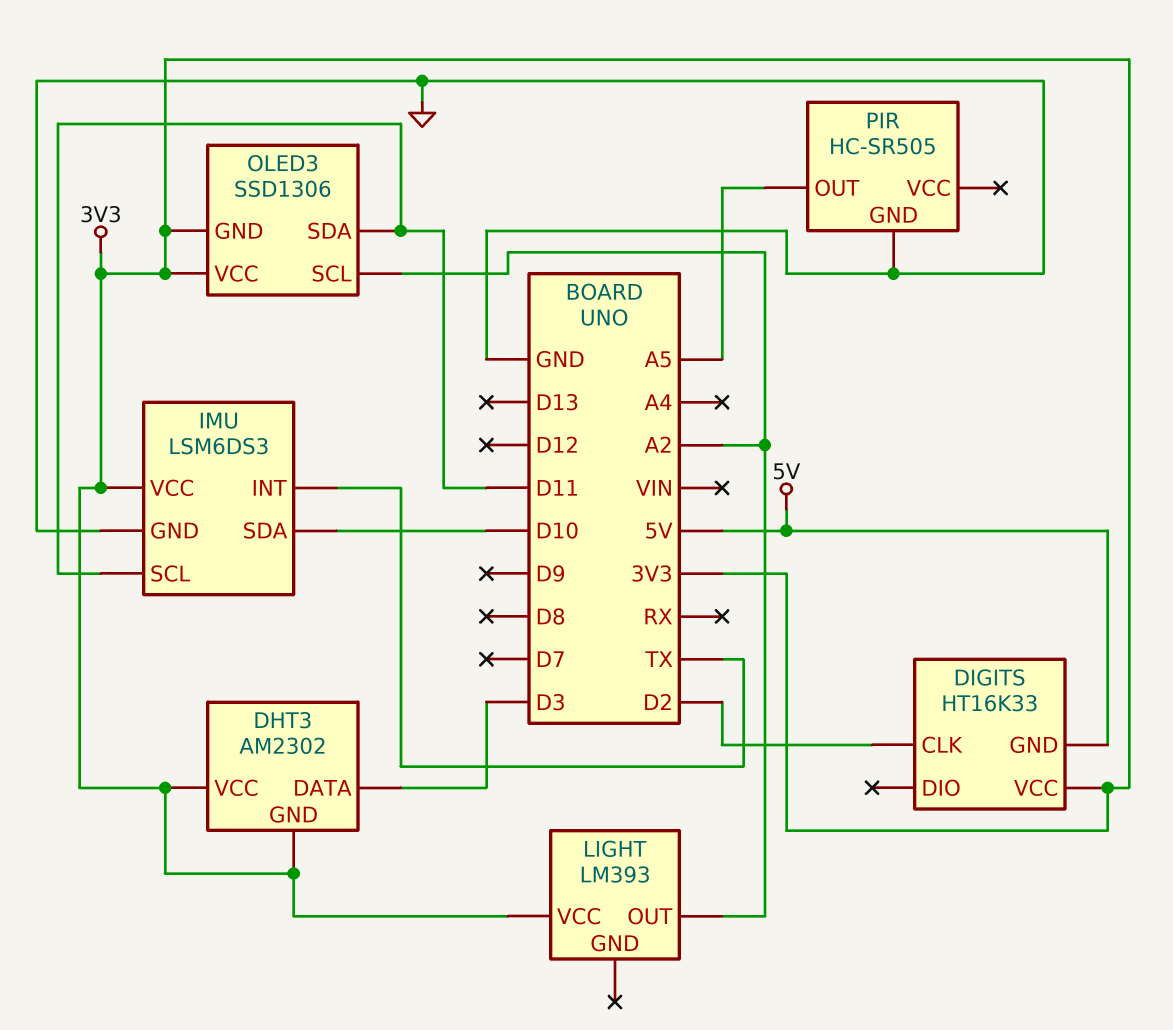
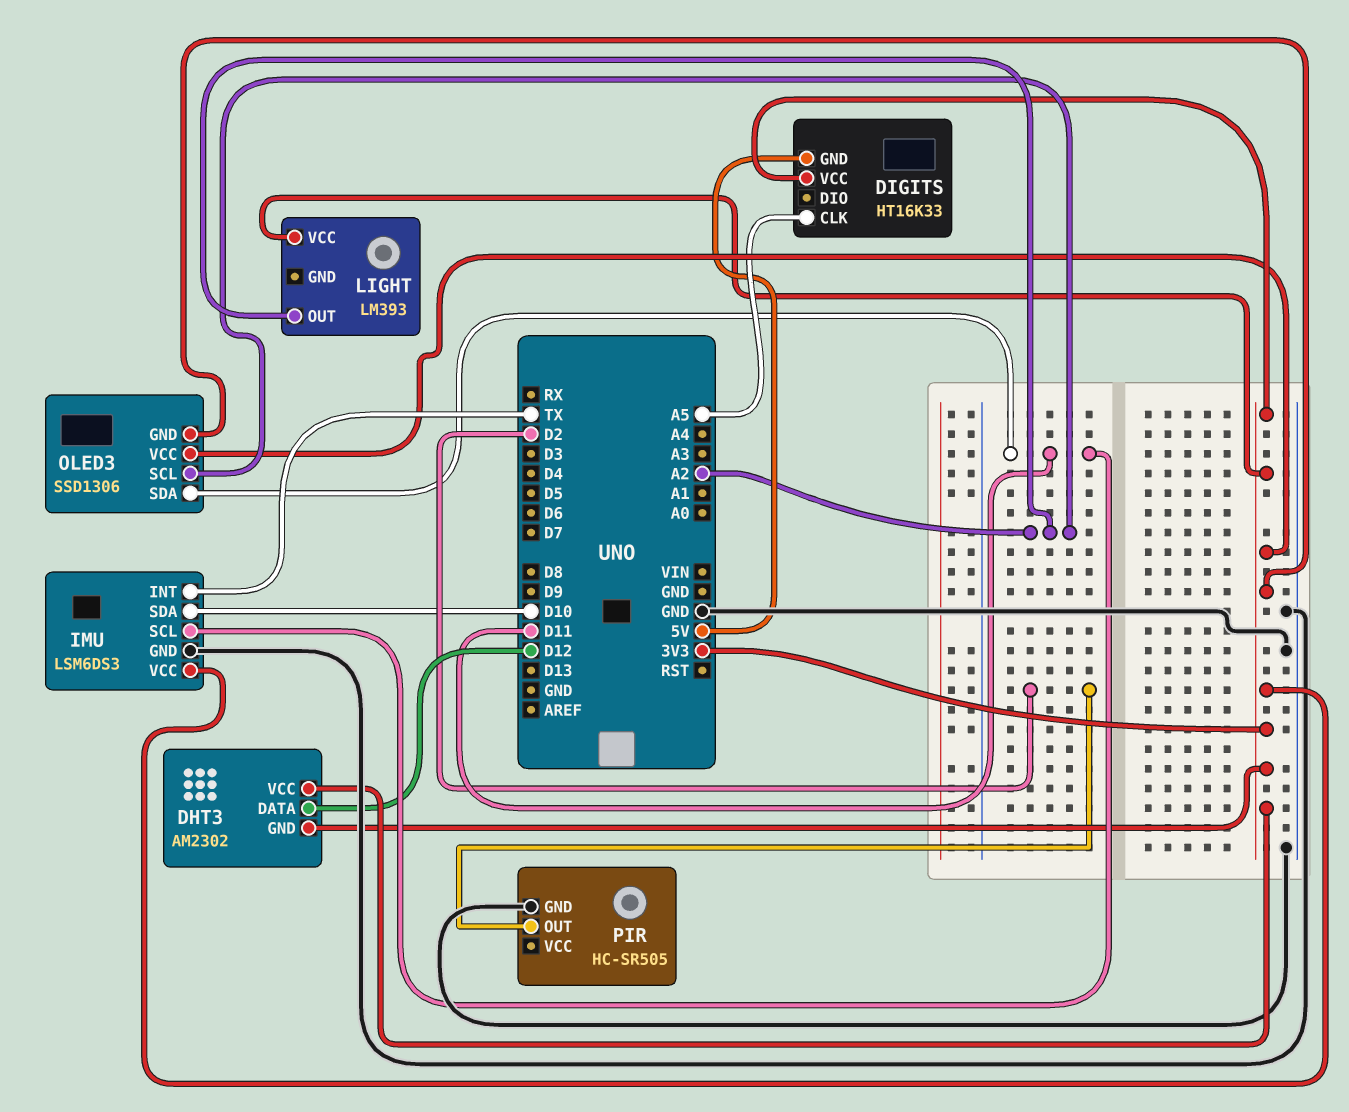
DHT3 pin DATA: D3 -> D12
DIGITS pin CLK: D2 -> A5
PIR pin OUT: A5 -> D2

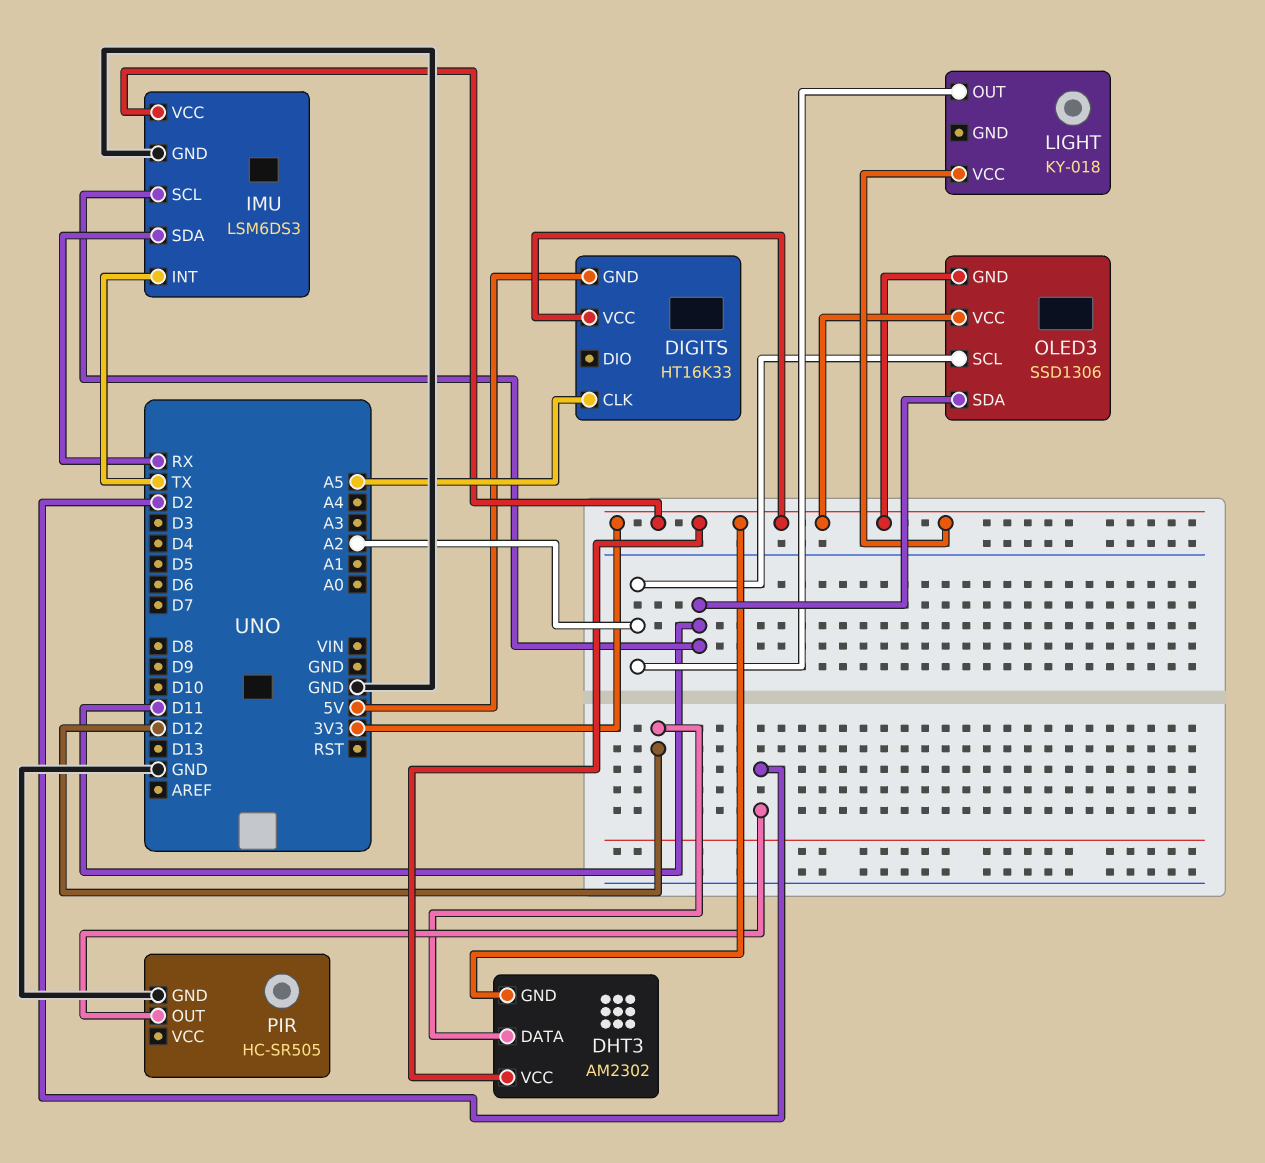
IMU pin SDA: D10 -> RX
LIGHT: LM393 -> KY-018

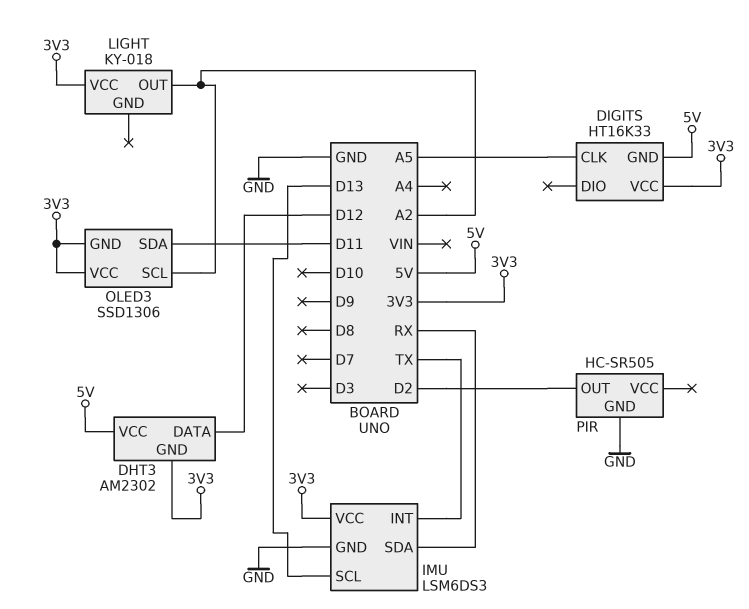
DHT3 pin VCC: 3V3 -> 5V
IMU pin SCL: D11 -> D13

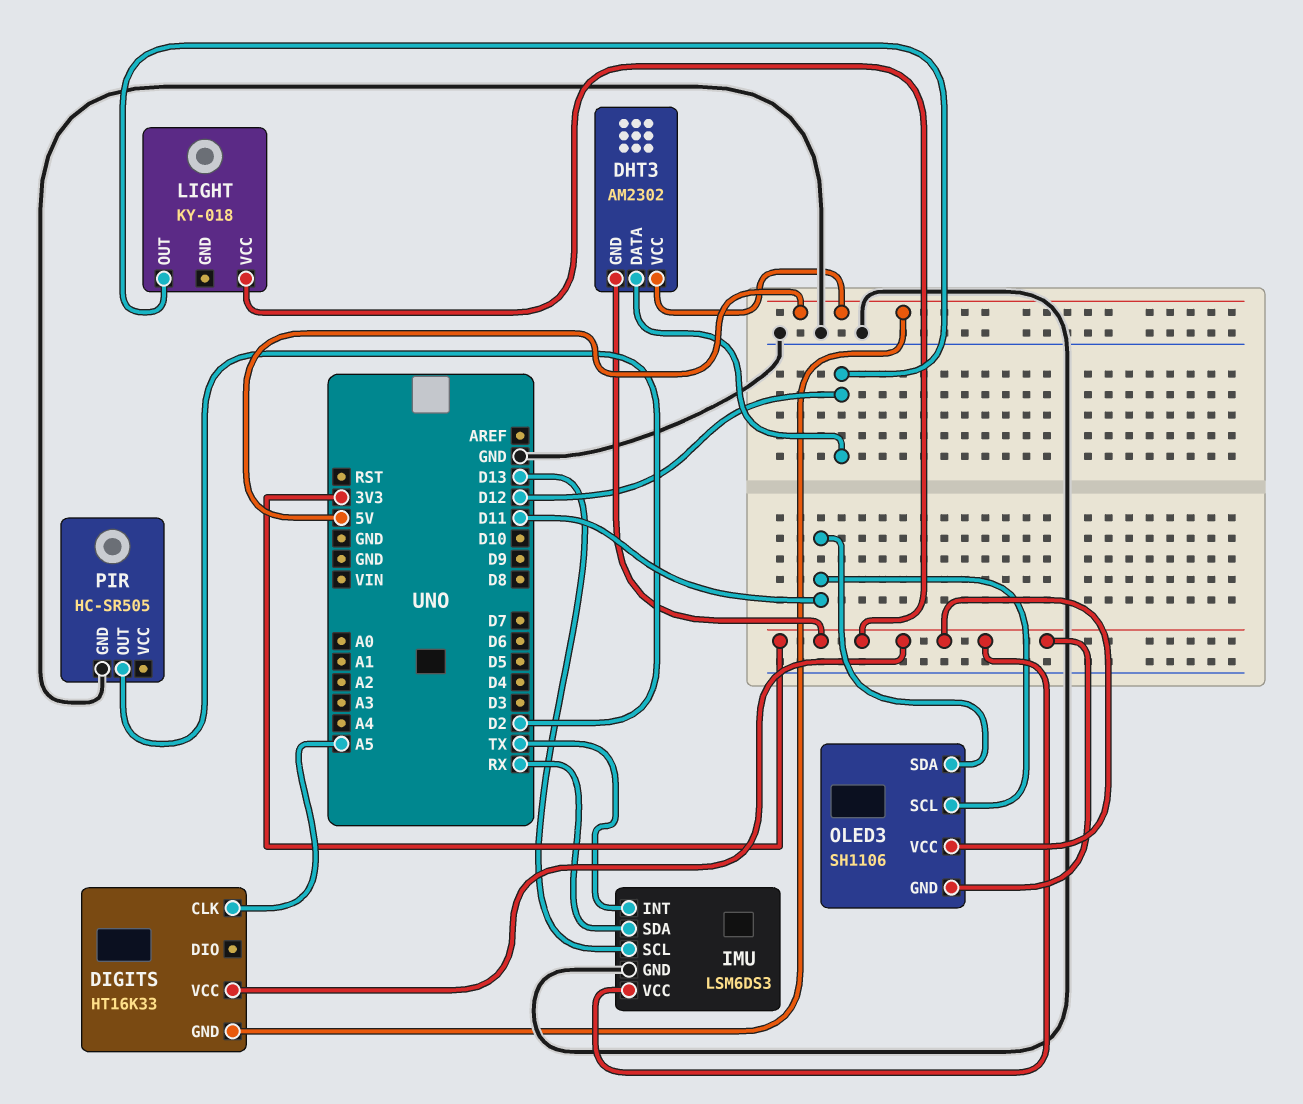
LIGHT pin OUT: A2 -> D12
OLED3: SSD1306 -> SH1106
OLED3 pin SCL: A2 -> D11

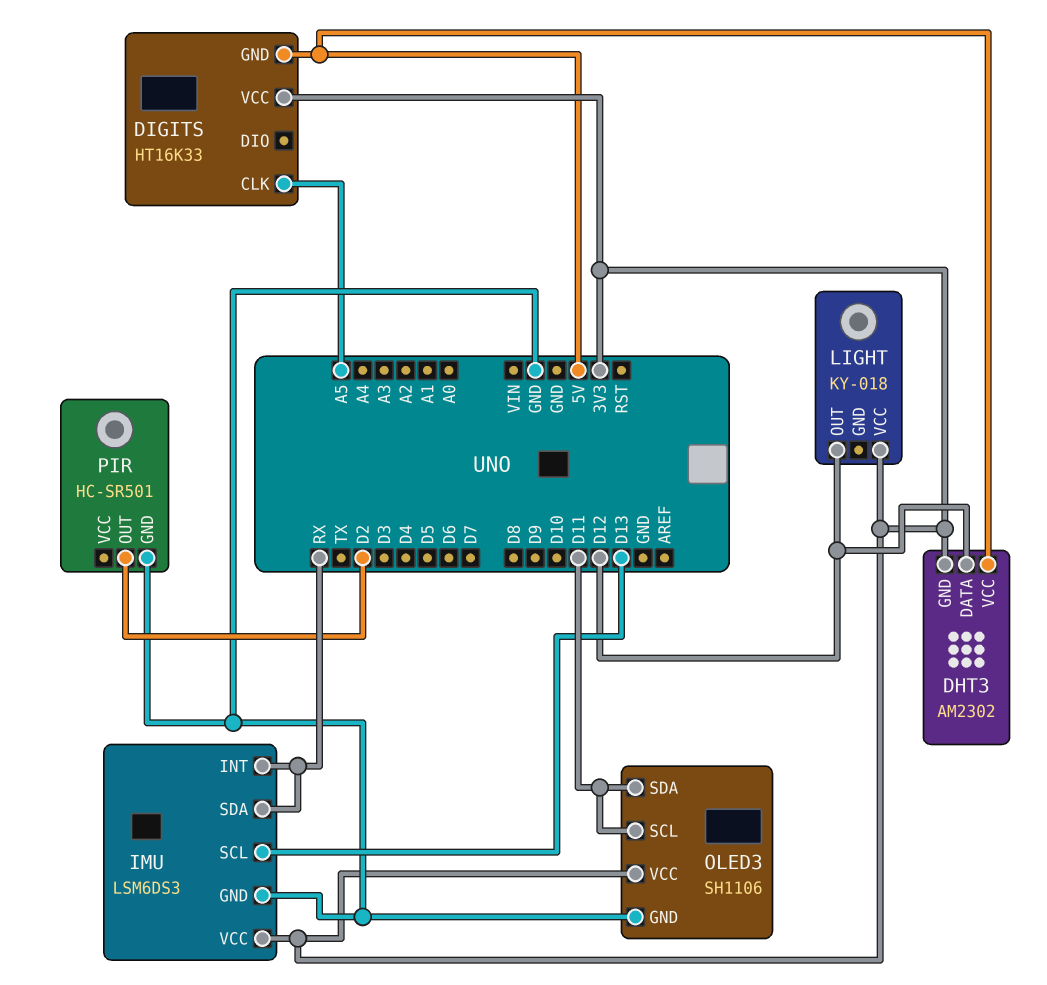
IMU pin INT: TX -> RX
OLED3 pin GND: 3V3 -> GND
PIR: HC-SR505 -> HC-SR501

